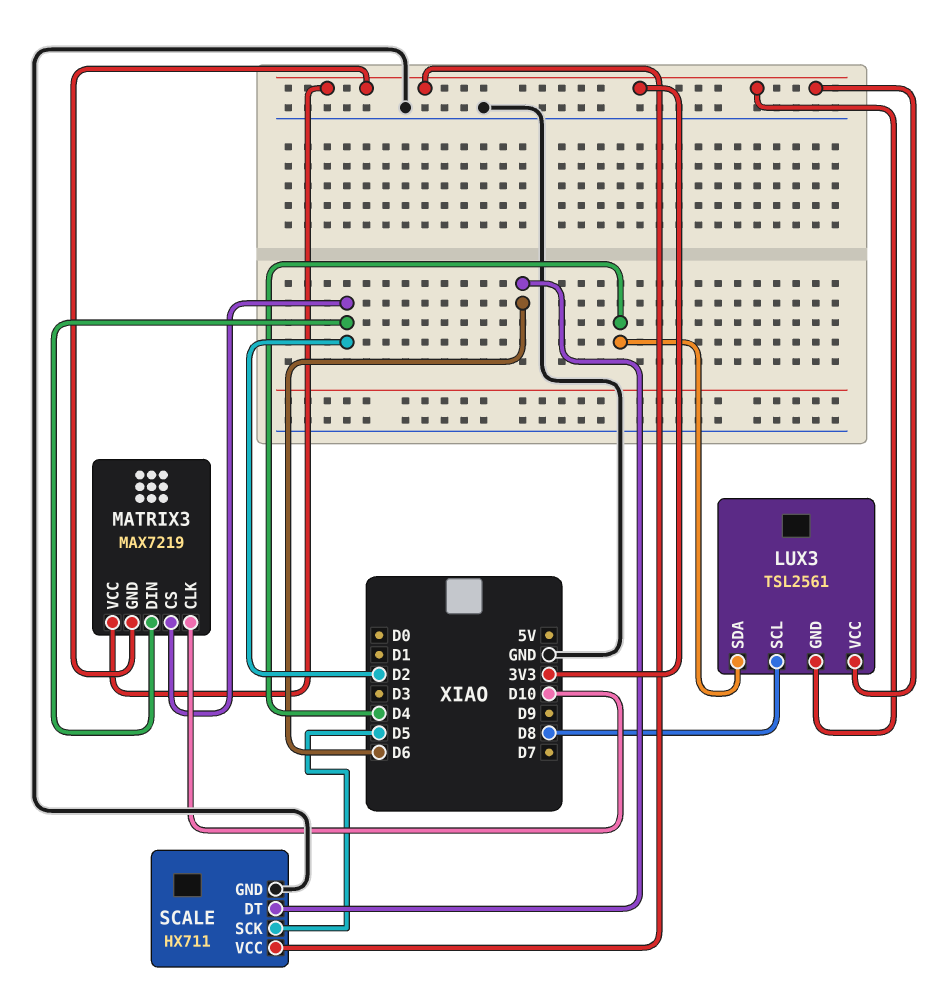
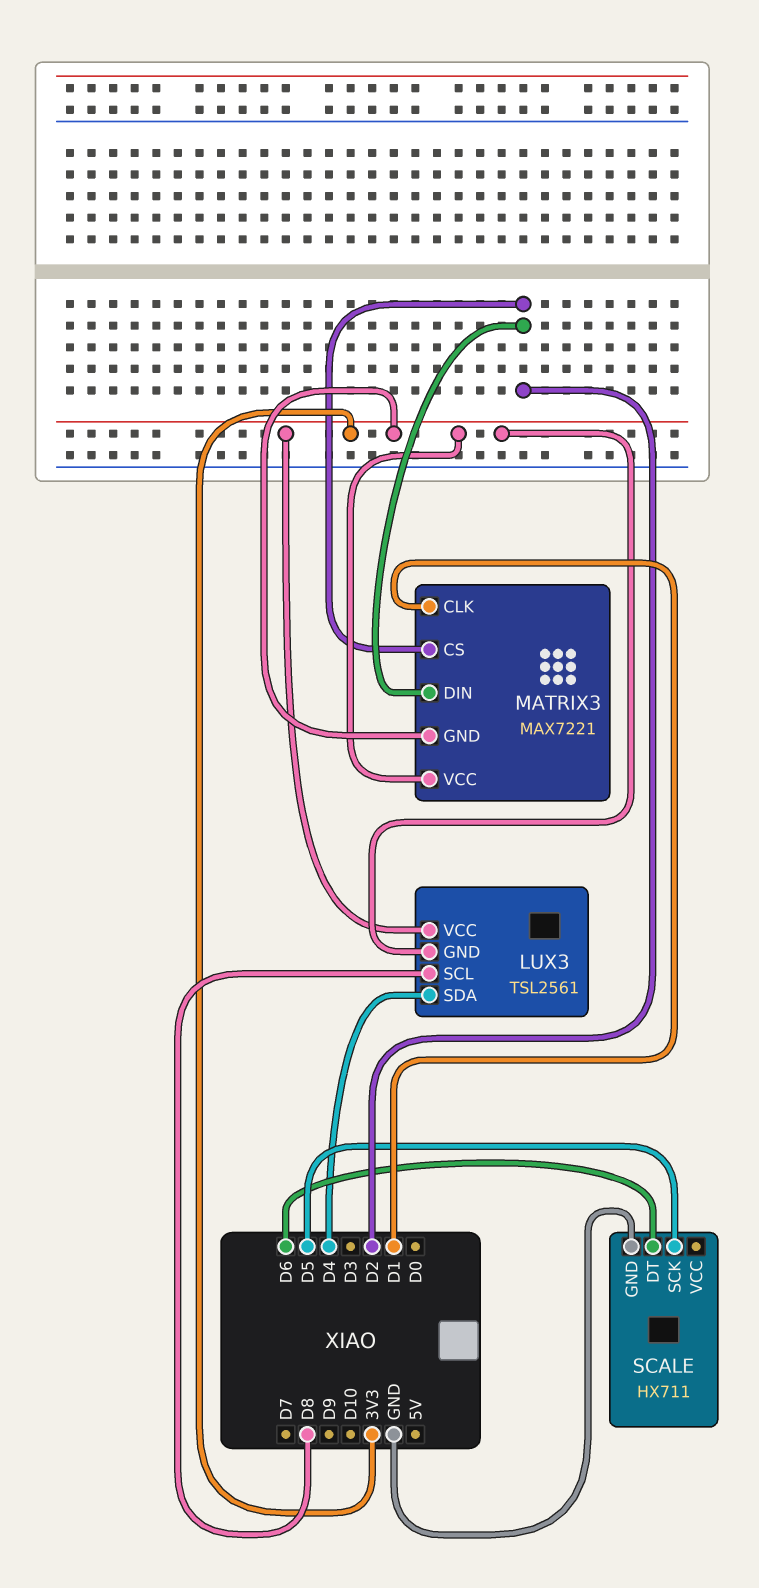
MATRIX3: MAX7219 -> MAX7221
MATRIX3 pin CLK: D10 -> D1
SCALE pin VCC: 3V3 -> none

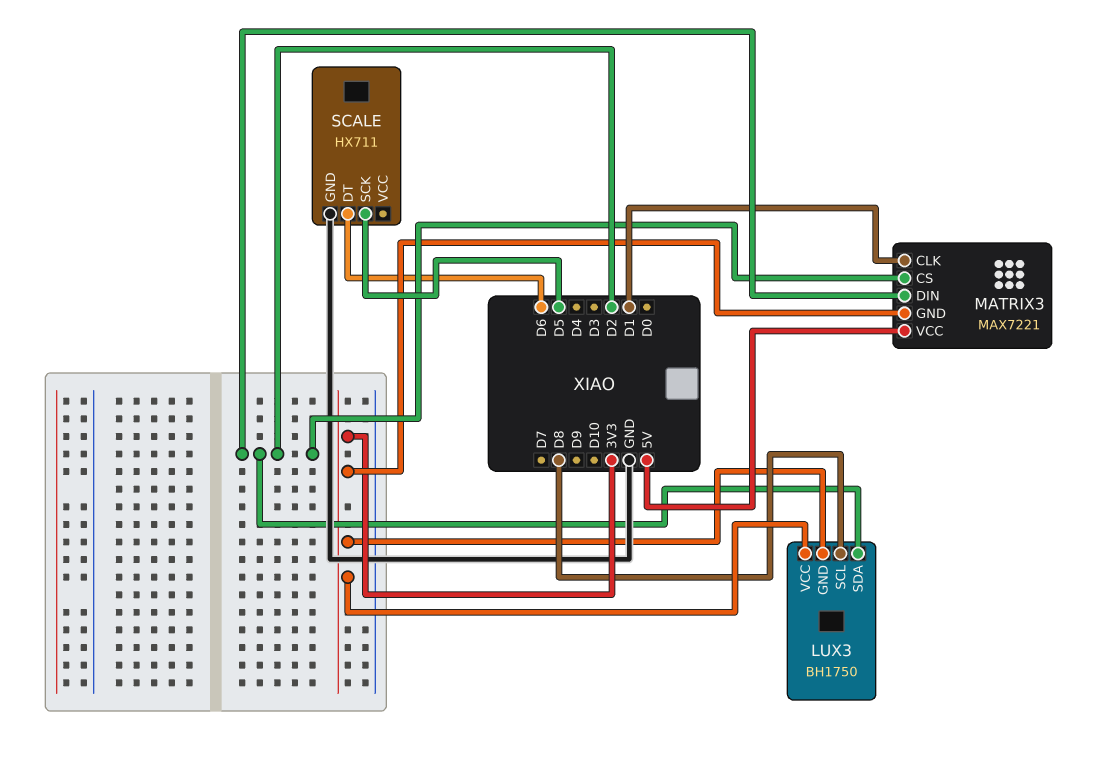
LUX3: TSL2561 -> BH1750
LUX3 pin SDA: D4 -> D2
MATRIX3 pin VCC: 3V3 -> 5V

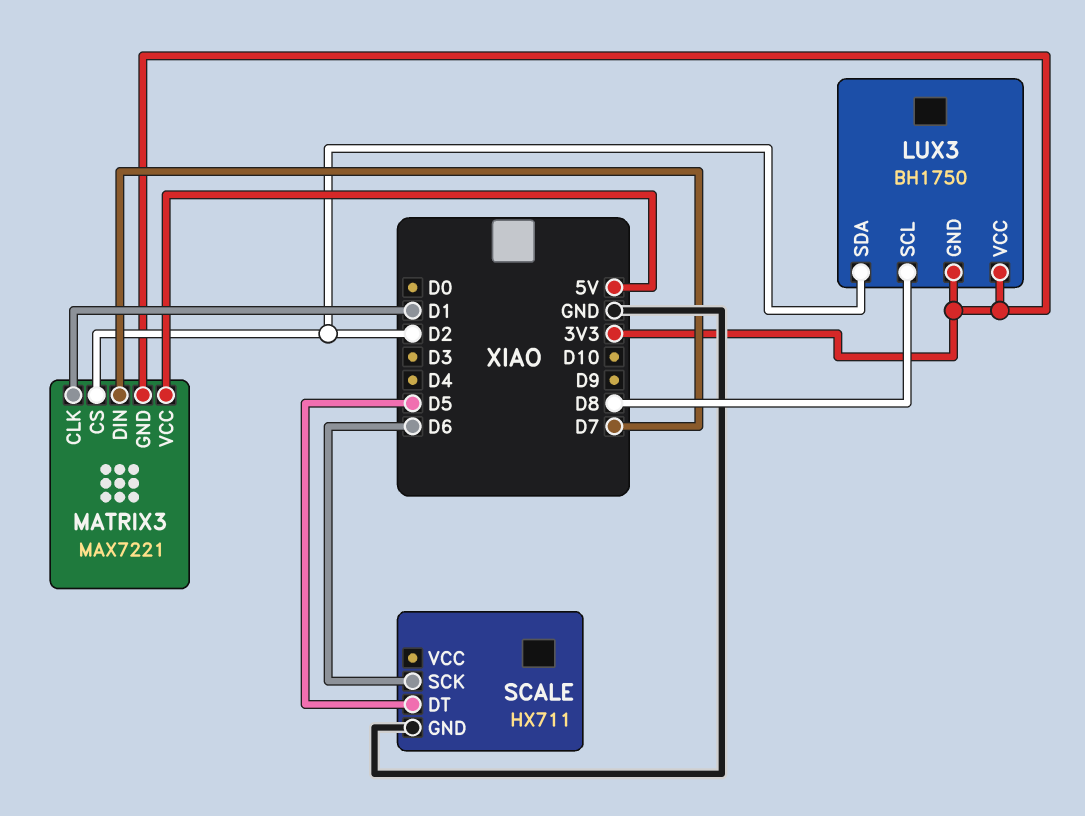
MATRIX3 pin DIN: D2 -> D7
SCALE pin DT: D6 -> D5
SCALE pin SCK: D5 -> D6

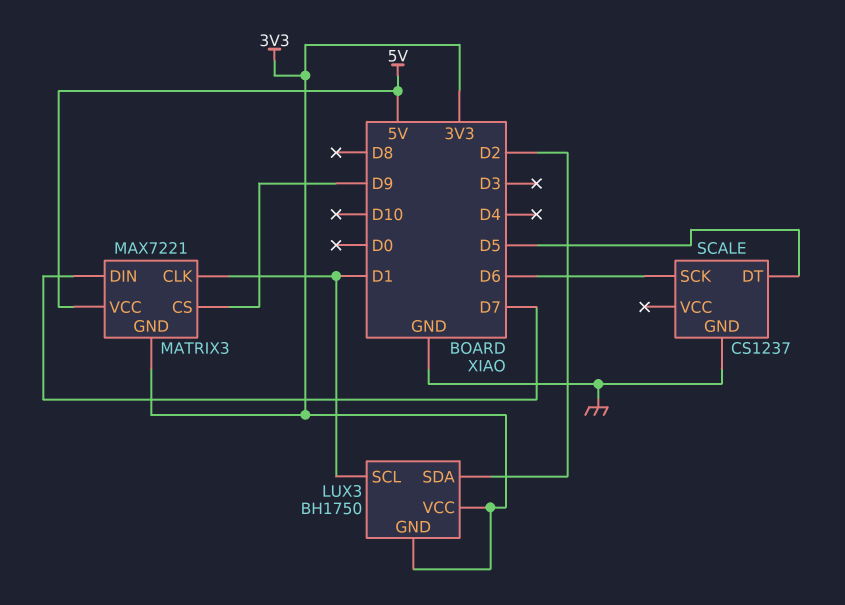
LUX3 pin SCL: D8 -> D1
MATRIX3 pin CS: D2 -> D9
SCALE: HX711 -> CS1237

